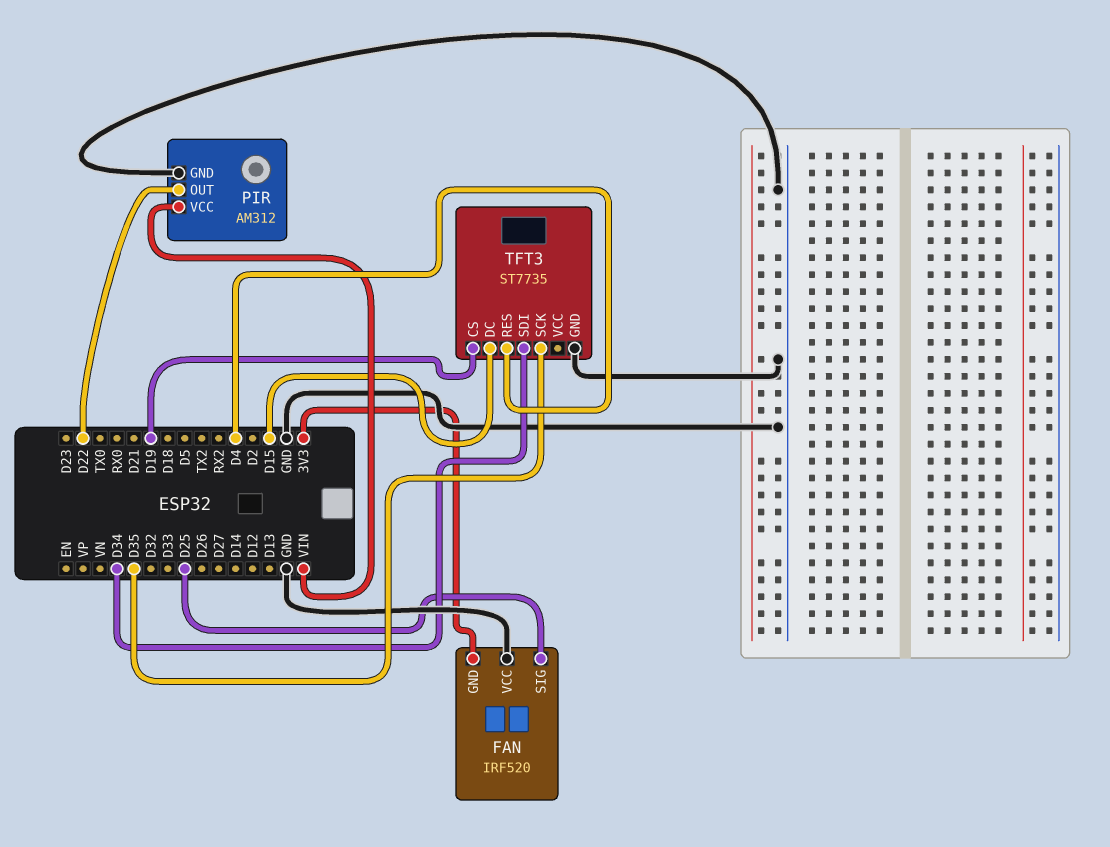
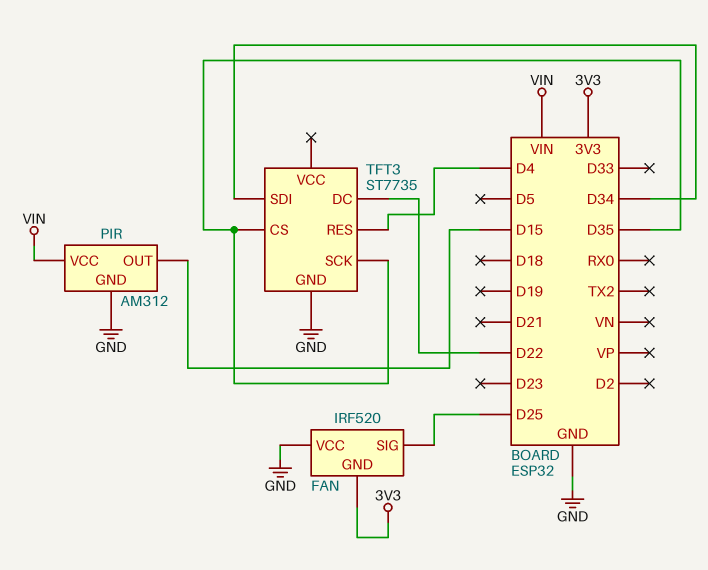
PIR pin OUT: D22 -> D15
TFT3 pin CS: D19 -> D35
TFT3 pin DC: D15 -> D22

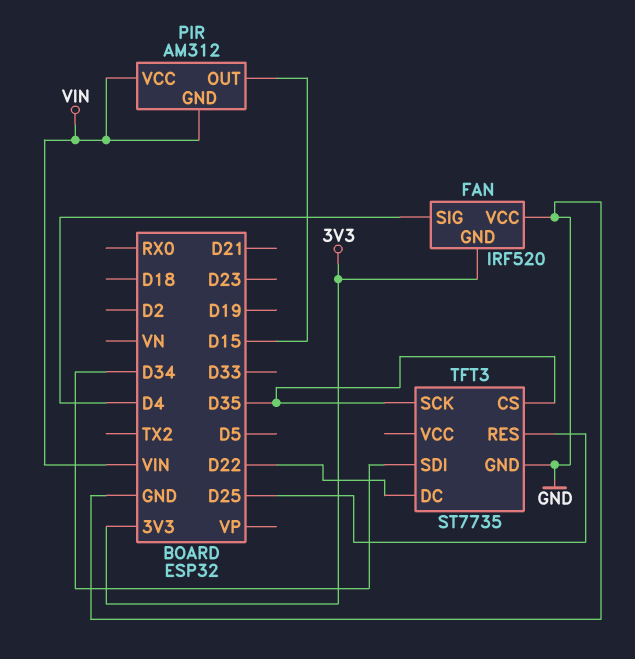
FAN pin SIG: D25 -> D4
PIR pin GND: GND -> VIN
TFT3 pin RES: D4 -> D25

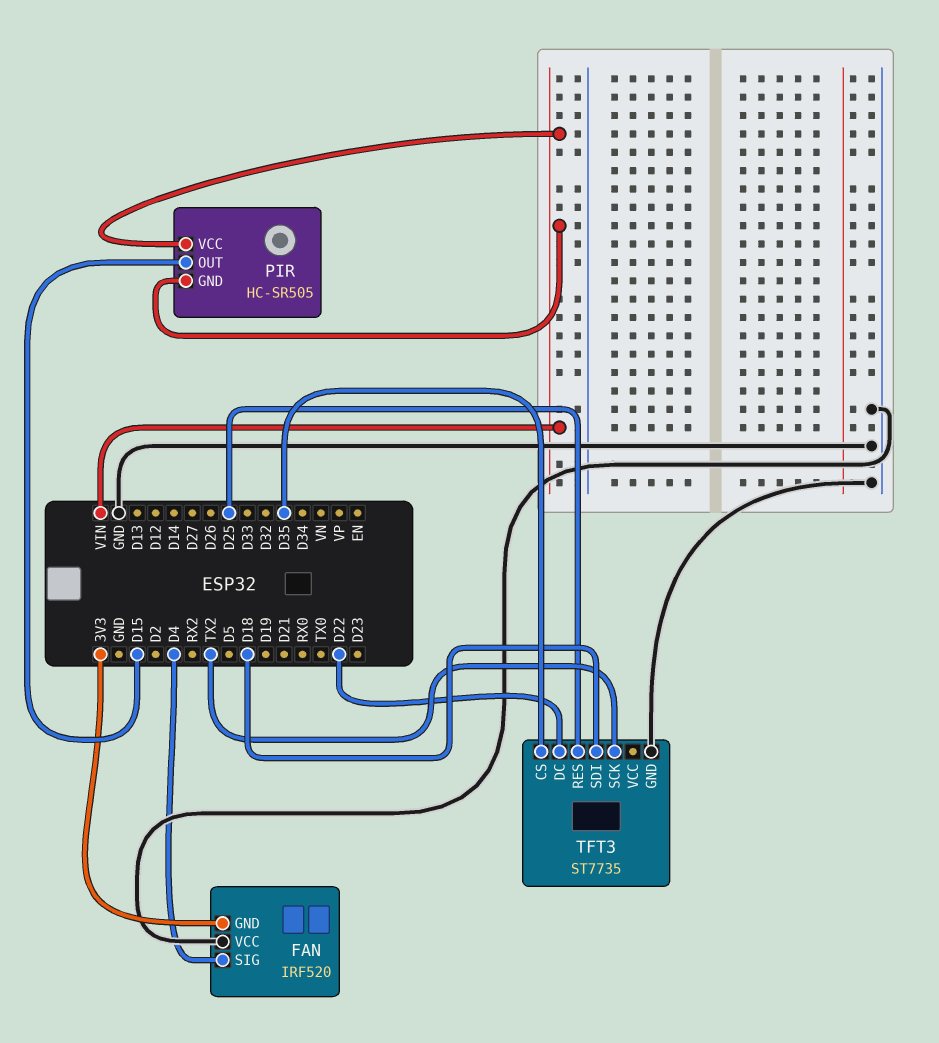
PIR: AM312 -> HC-SR505
TFT3 pin SCK: D35 -> TX2
TFT3 pin SDI: D34 -> D18

